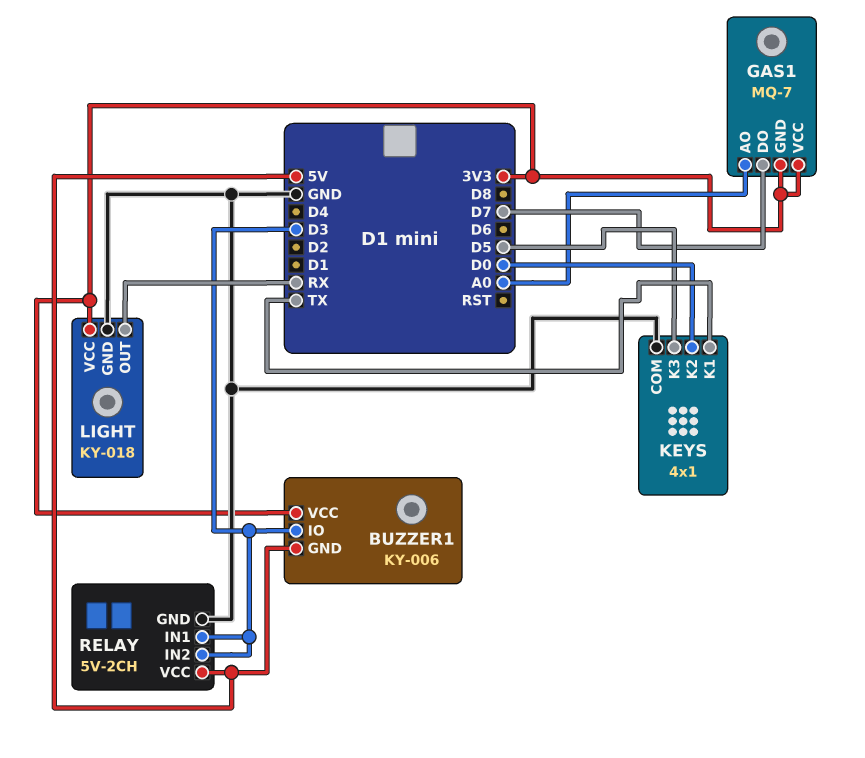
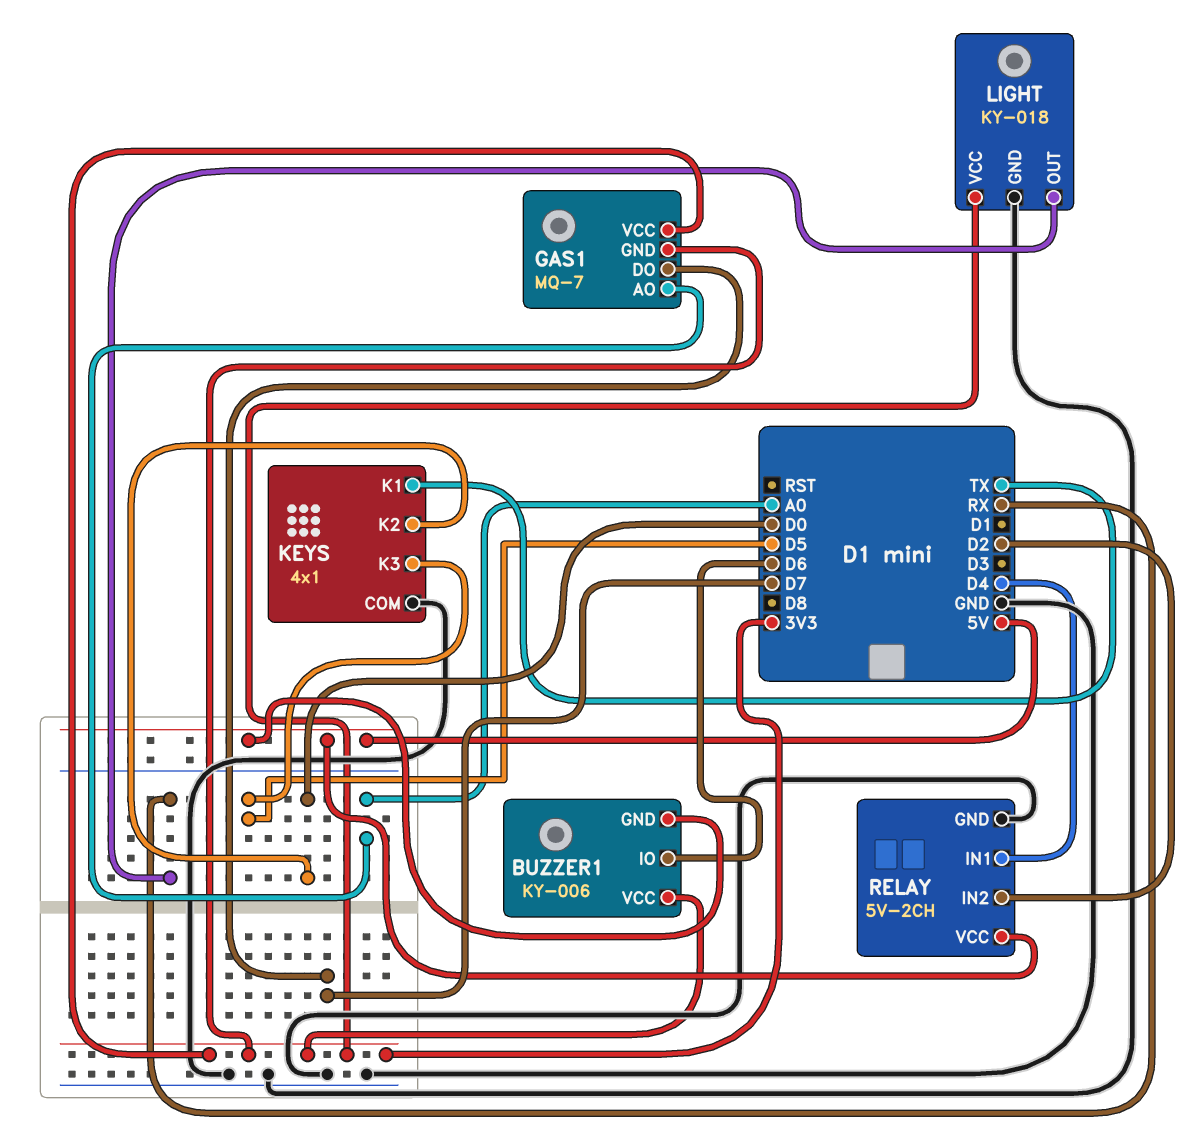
BUZZER1 pin IO: D3 -> D6
RELAY pin IN1: D3 -> D4
RELAY pin IN2: D3 -> D2

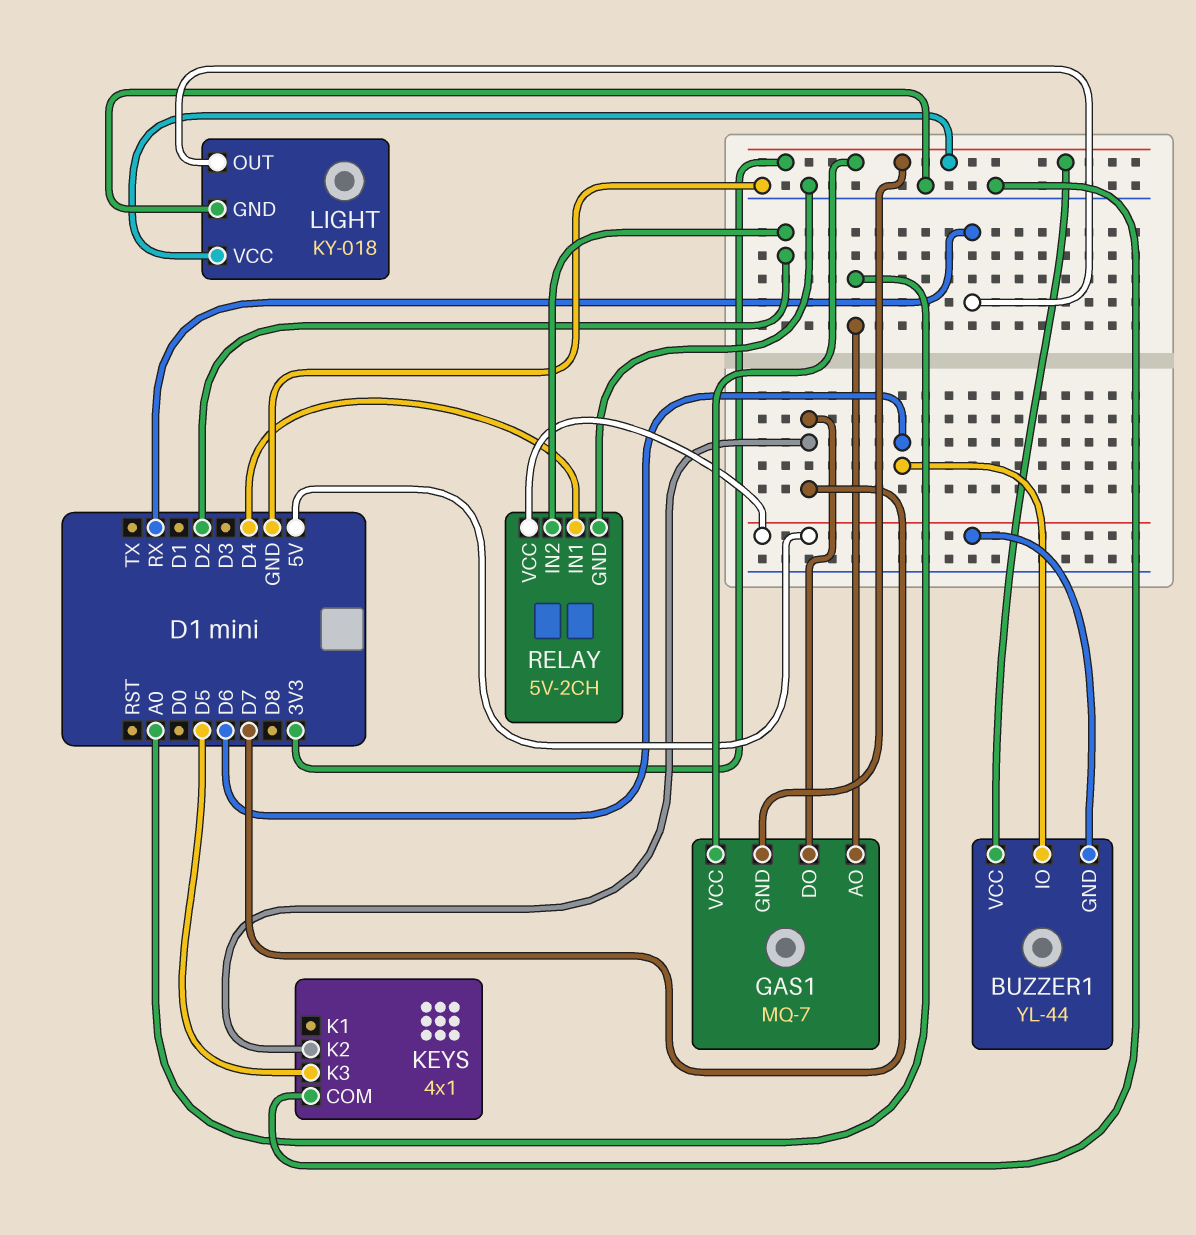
BUZZER1: KY-006 -> YL-44
KEYS pin K1: TX -> none
KEYS pin K2: D0 -> D7

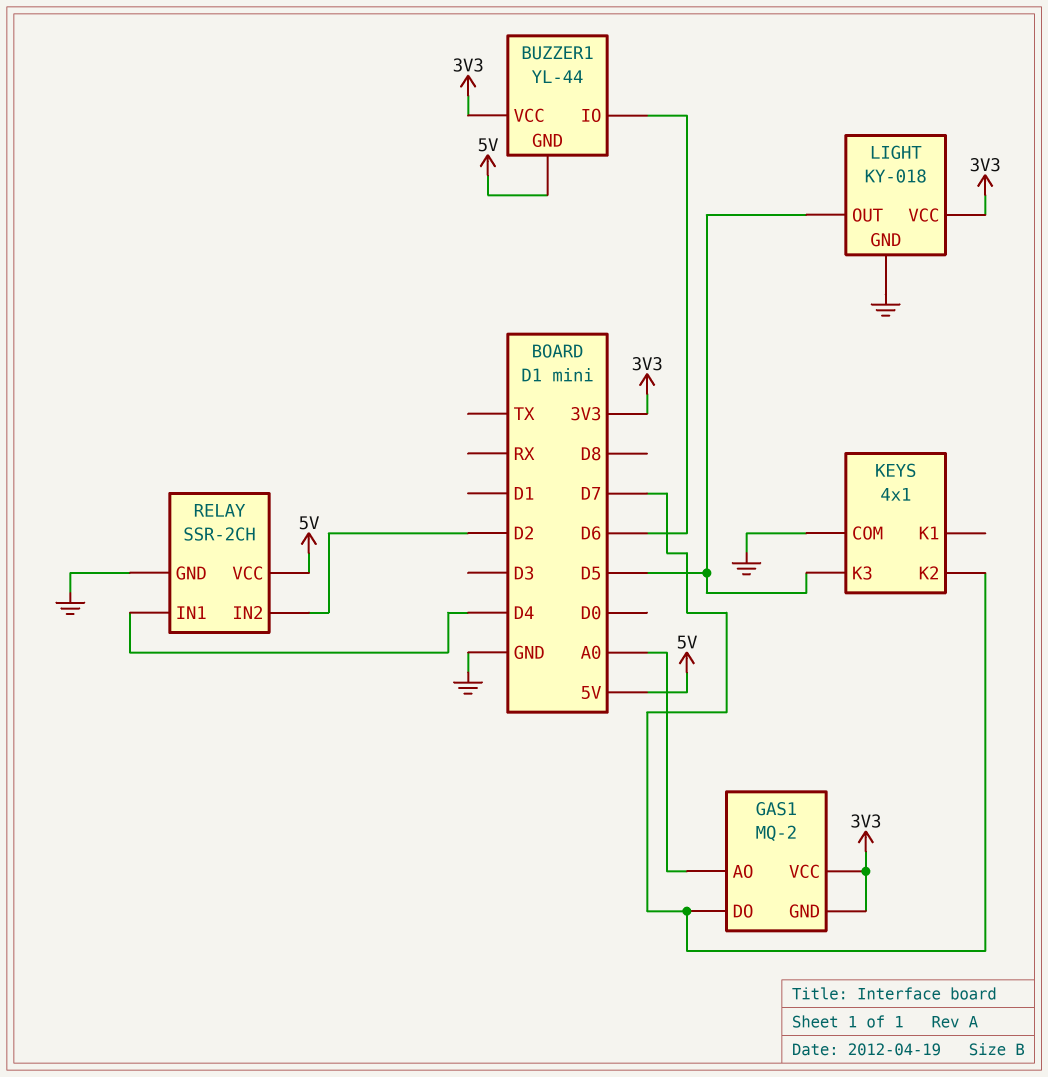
GAS1: MQ-7 -> MQ-2
LIGHT pin OUT: RX -> D5
RELAY: 5V-2CH -> SSR-2CH

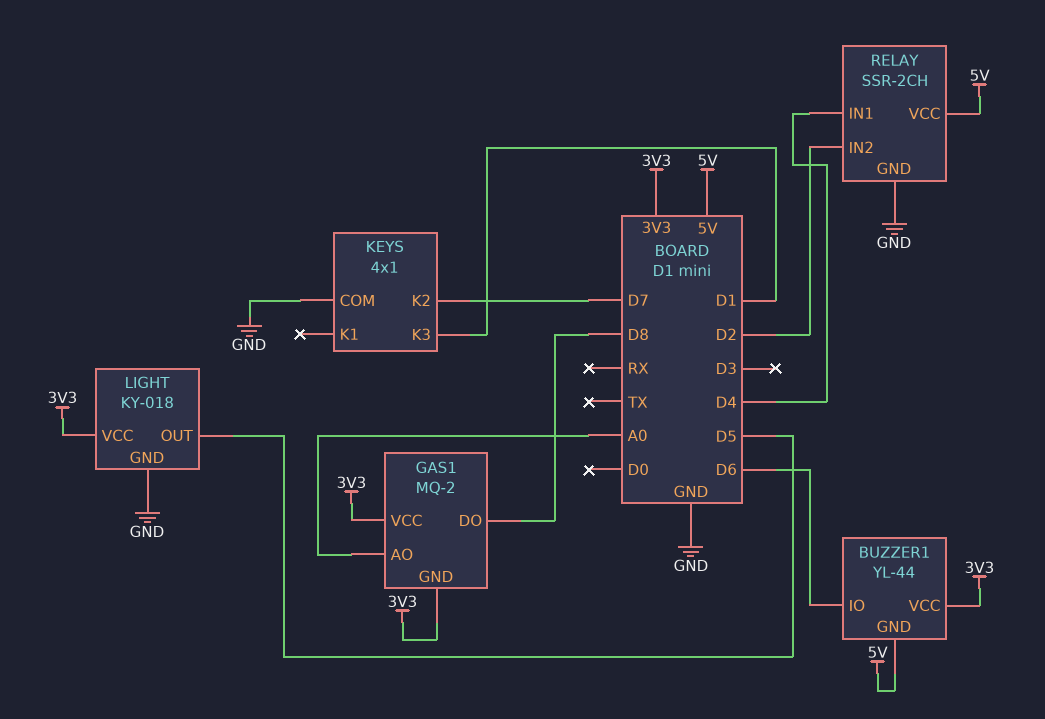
GAS1 pin DO: D7 -> D8
KEYS pin K3: D5 -> D1

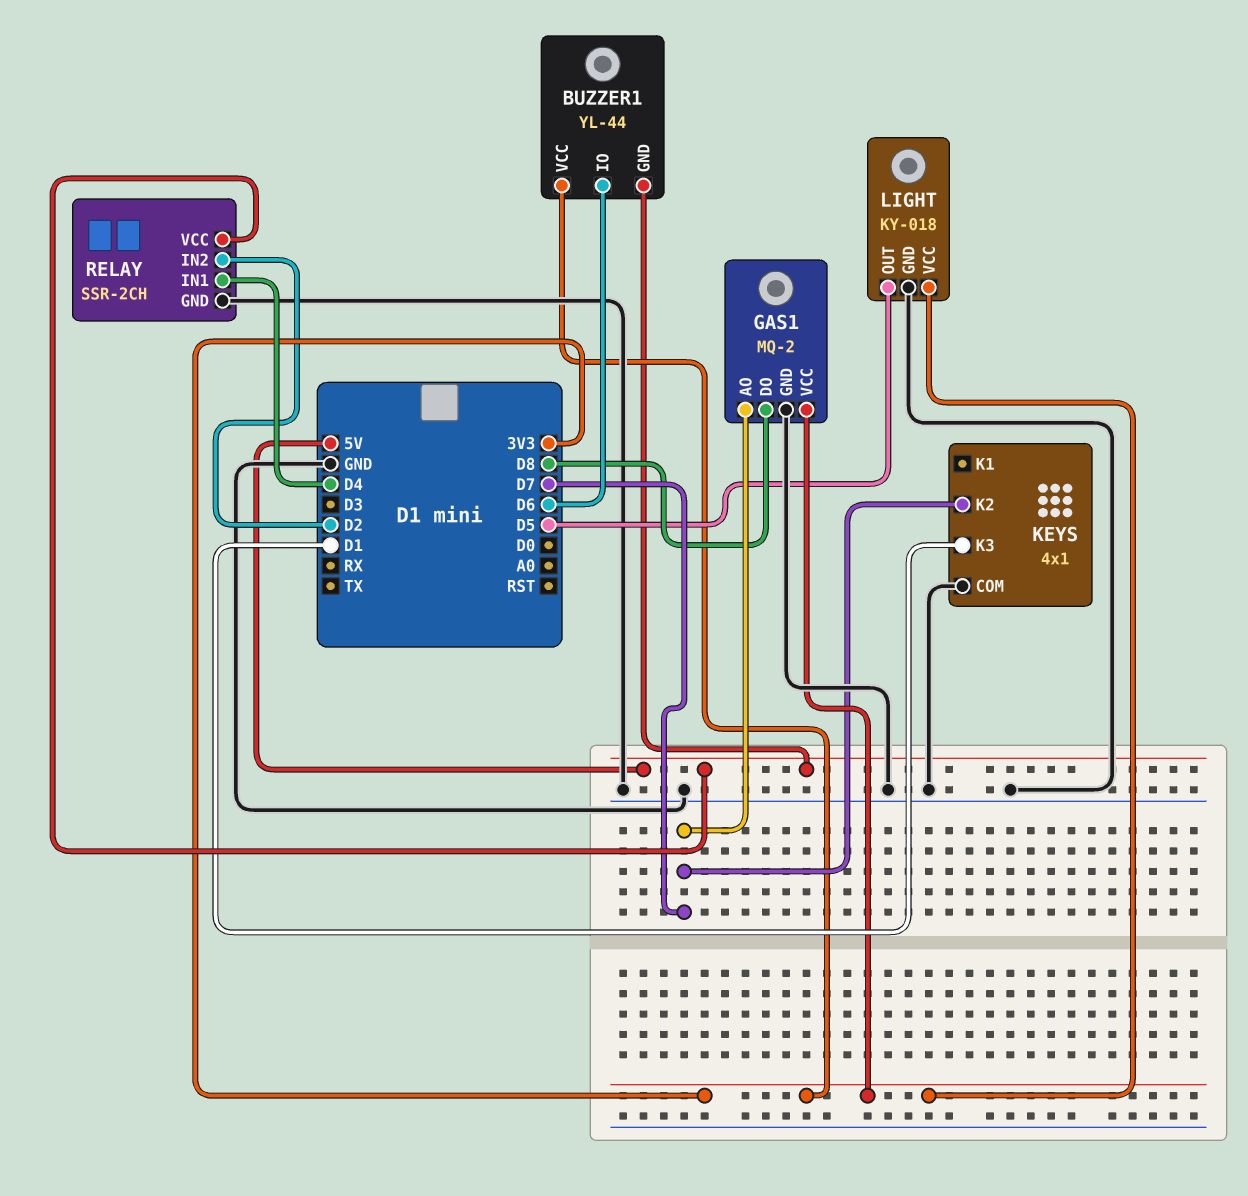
GAS1 pin AO: A0 -> D7
GAS1 pin GND: 3V3 -> GND

